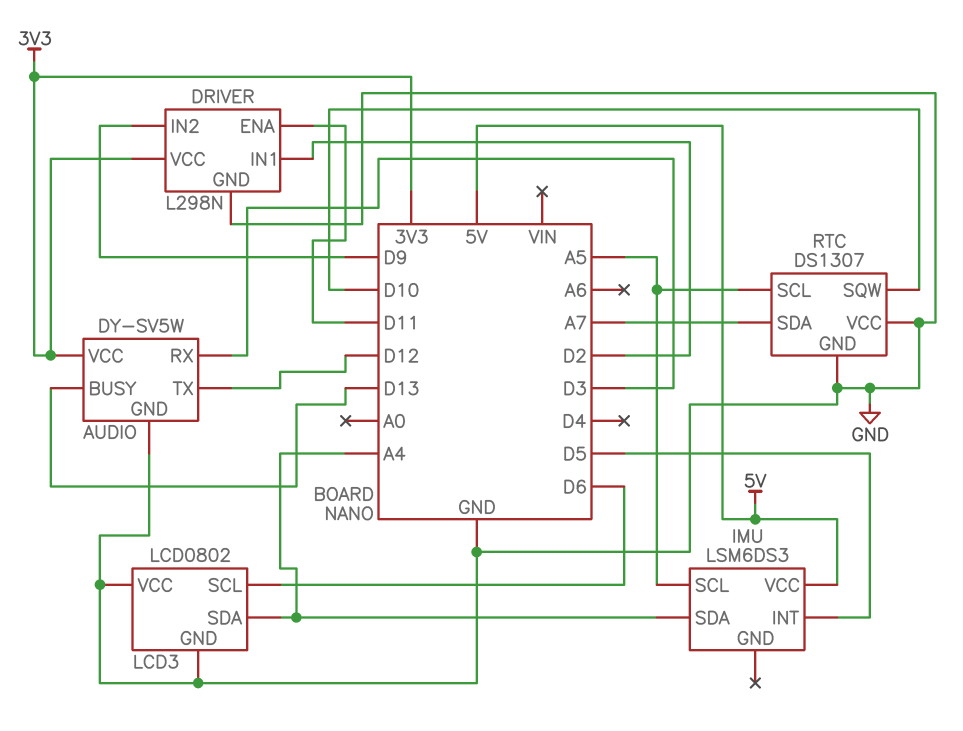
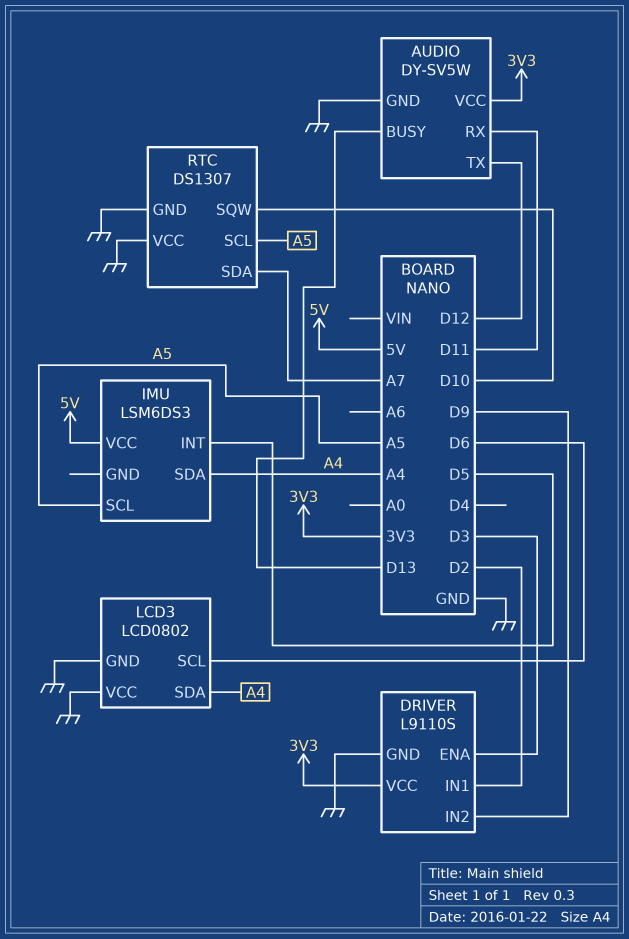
AUDIO pin RX: D3 -> D11
DRIVER: L298N -> L9110S
DRIVER pin ENA: D11 -> D3

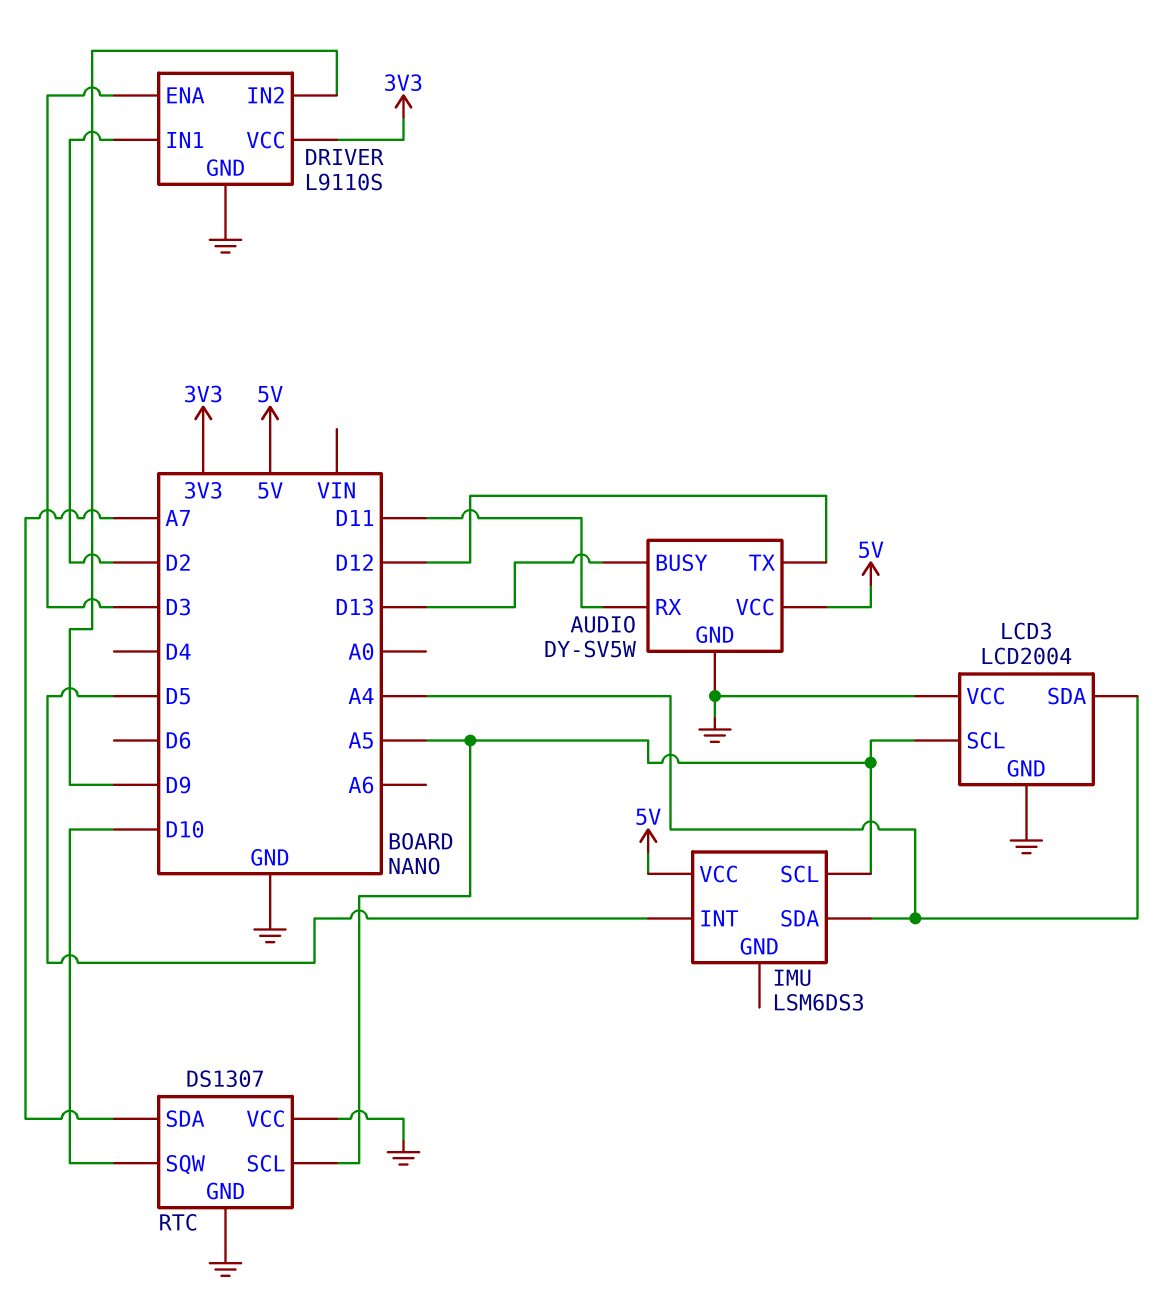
AUDIO pin VCC: 3V3 -> 5V
LCD3: LCD0802 -> LCD2004
LCD3 pin SCL: D6 -> A5

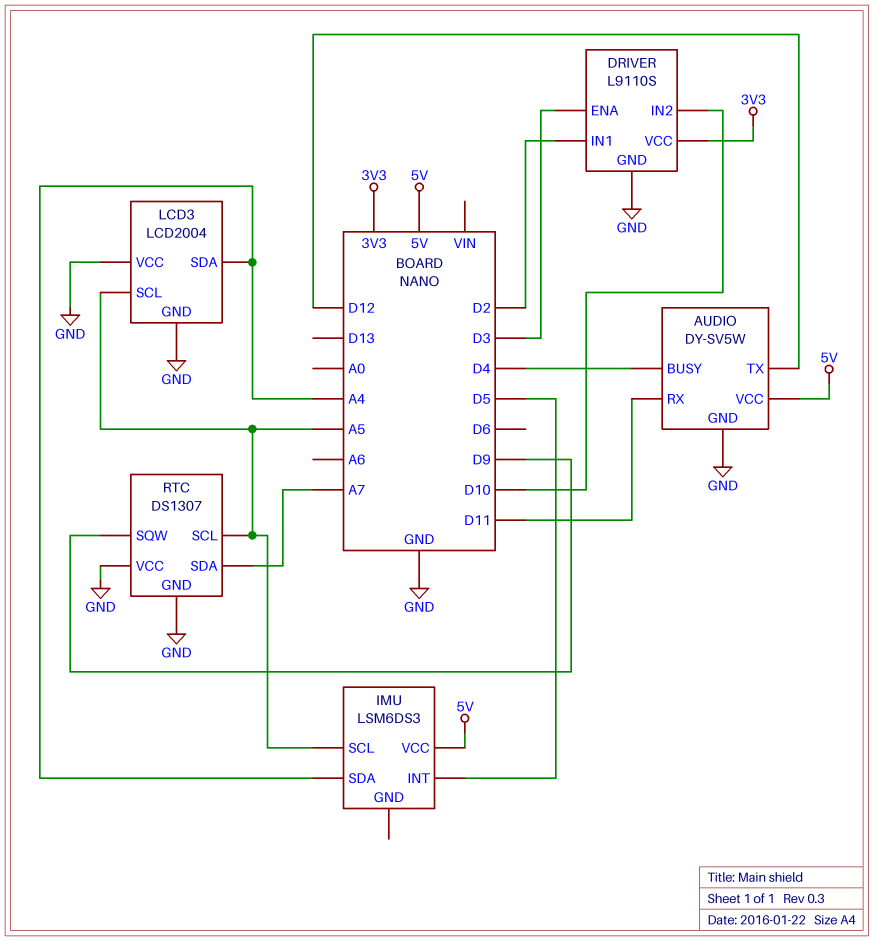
AUDIO pin BUSY: D13 -> D4
DRIVER pin IN2: D9 -> D10
RTC pin SQW: D10 -> D9

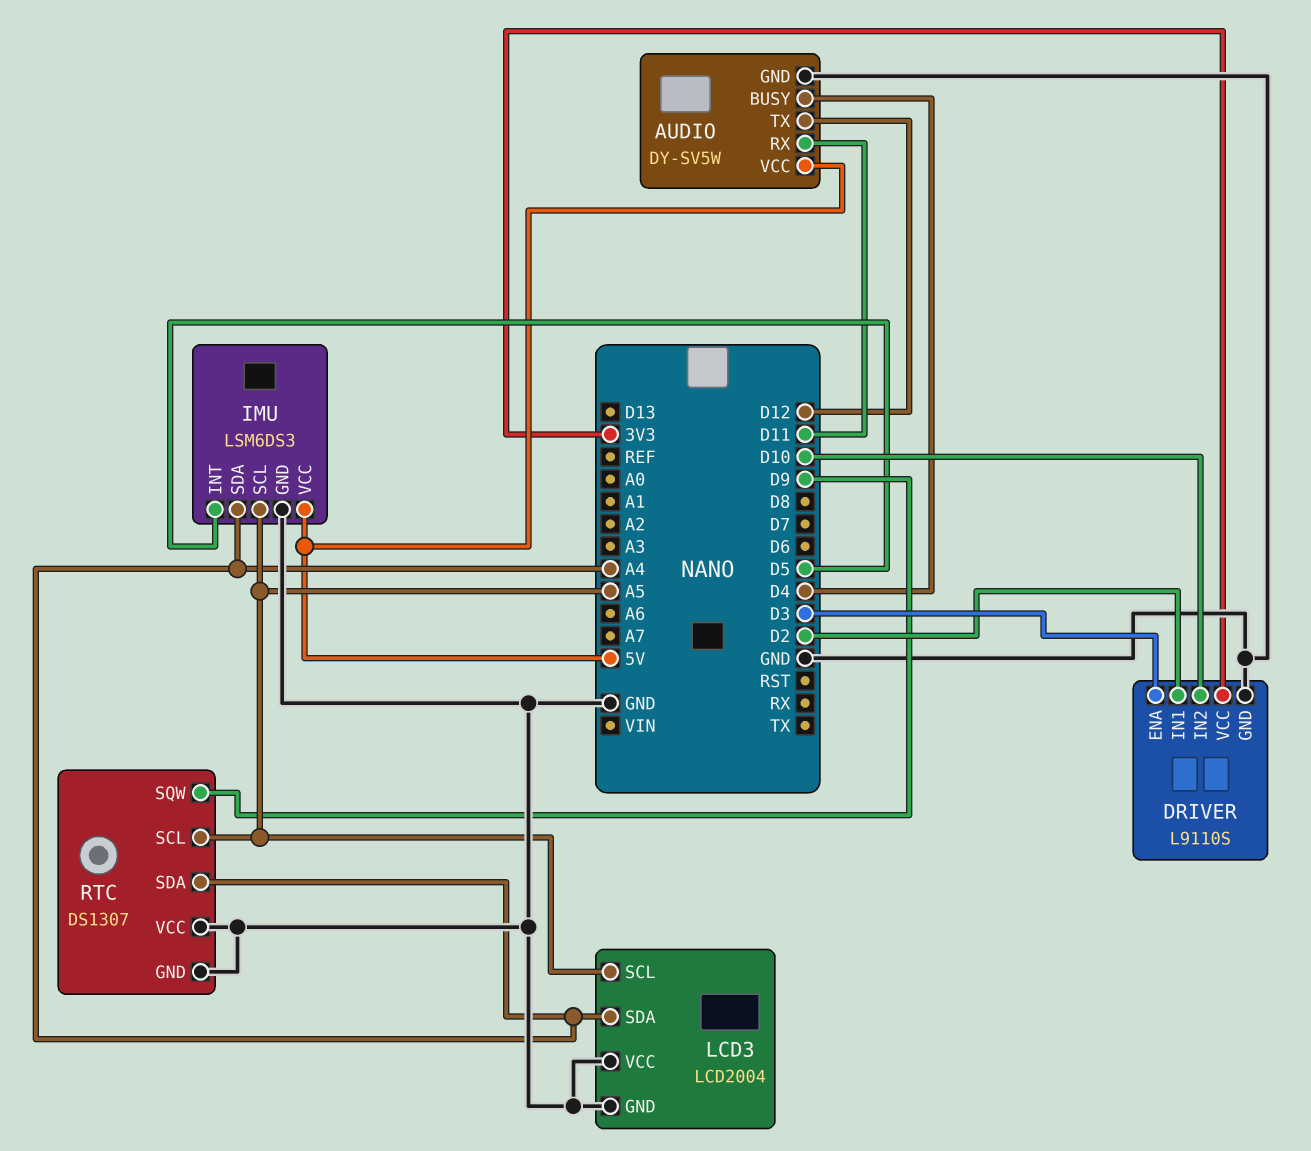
IMU pin GND: none -> GND
RTC pin SDA: A7 -> A4

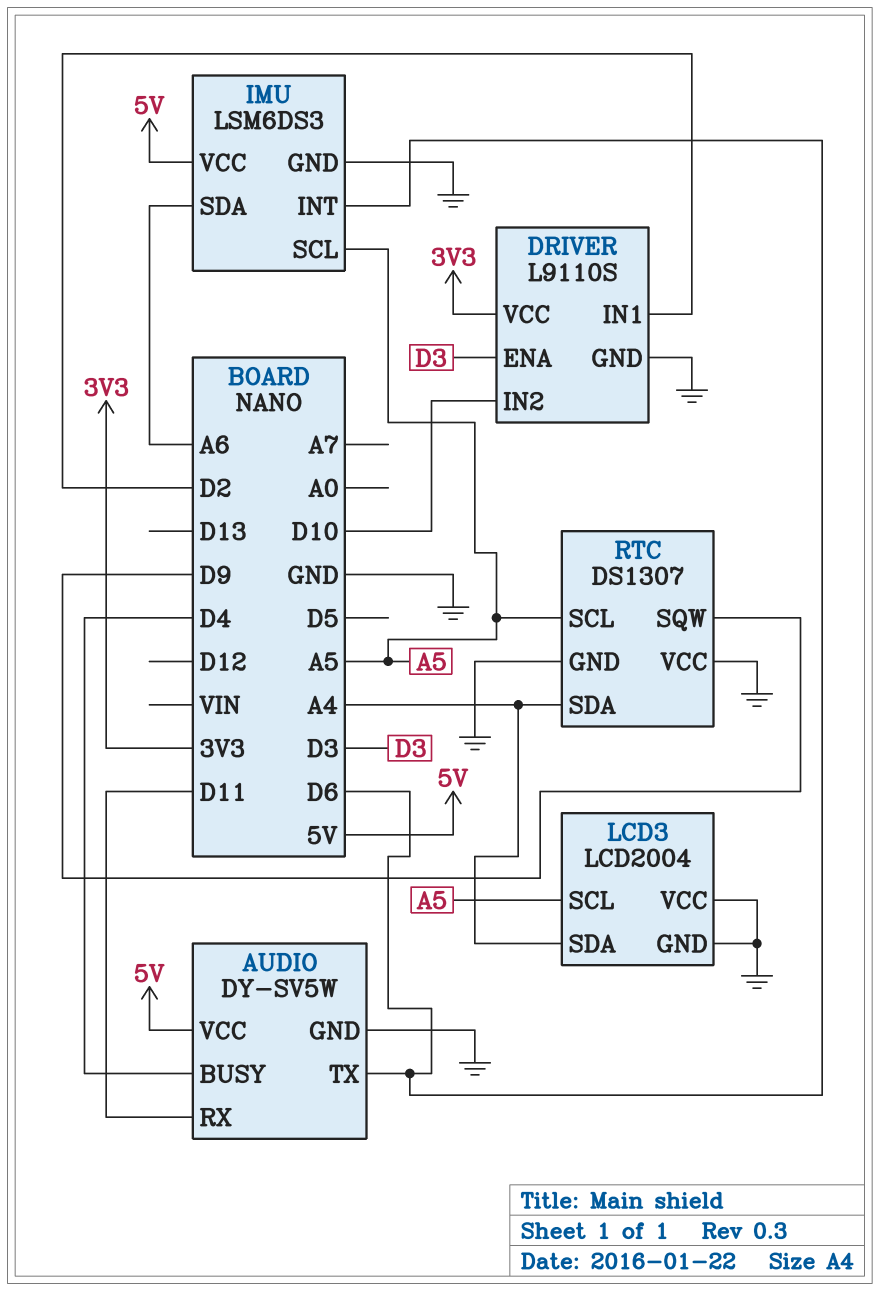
AUDIO pin TX: D12 -> D6
IMU pin INT: D5 -> D6
IMU pin SDA: A4 -> A6

